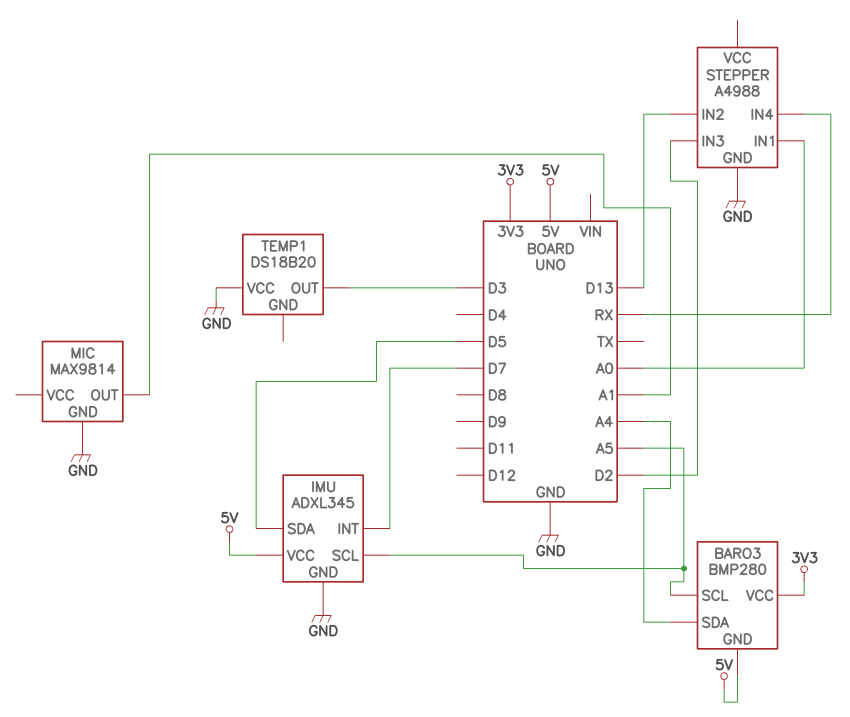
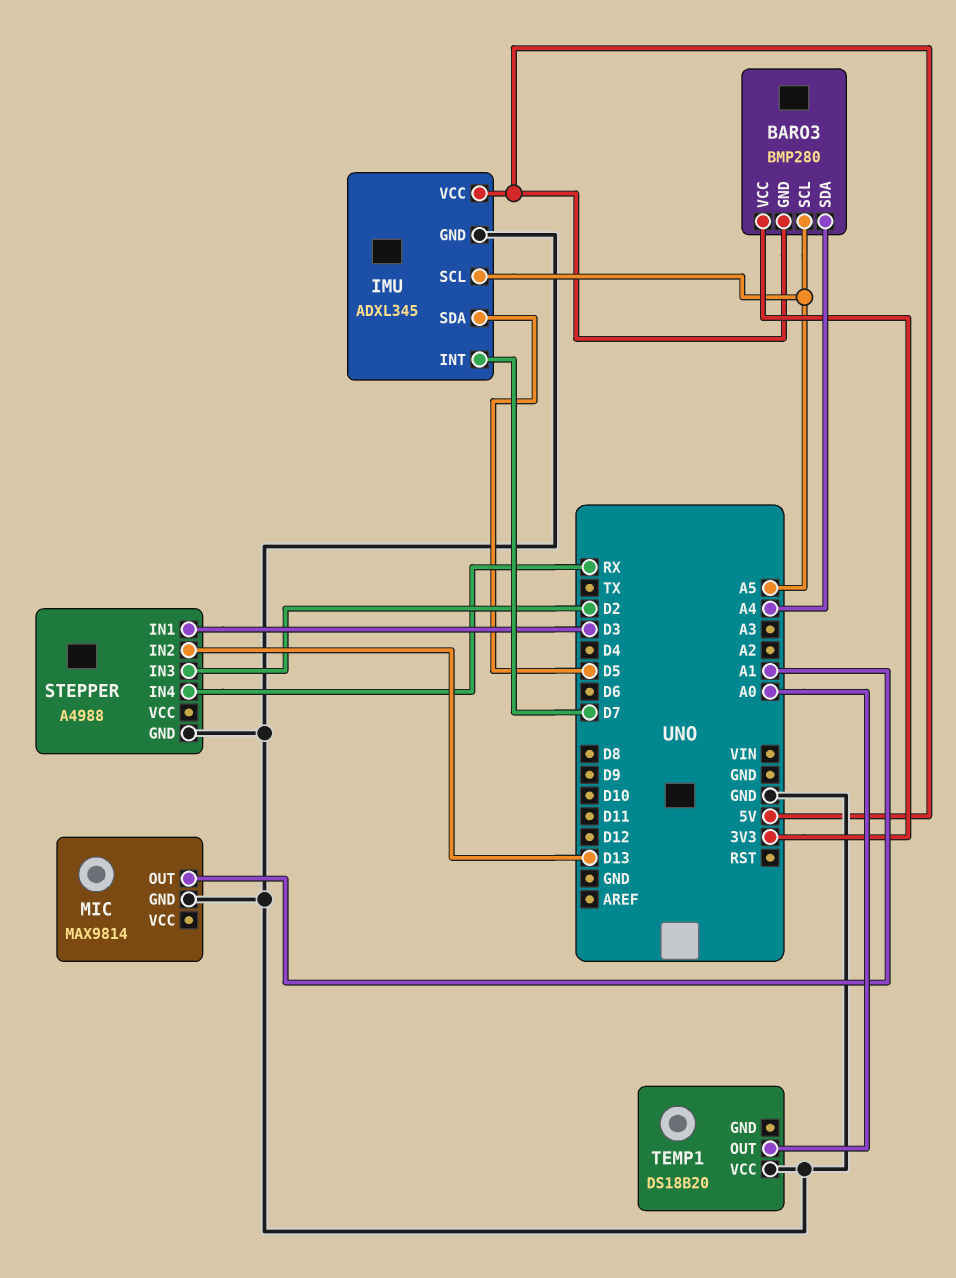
STEPPER pin IN1: A0 -> D3
TEMP1 pin OUT: D3 -> A0

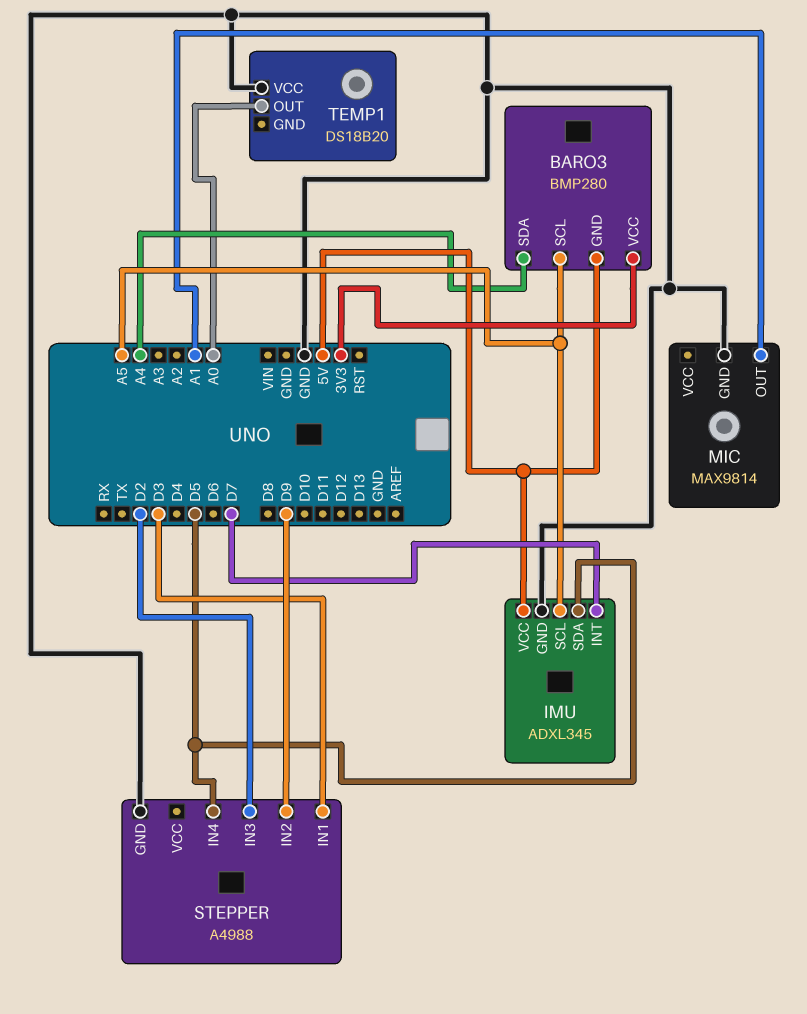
STEPPER pin IN2: D13 -> D9
STEPPER pin IN4: RX -> D5

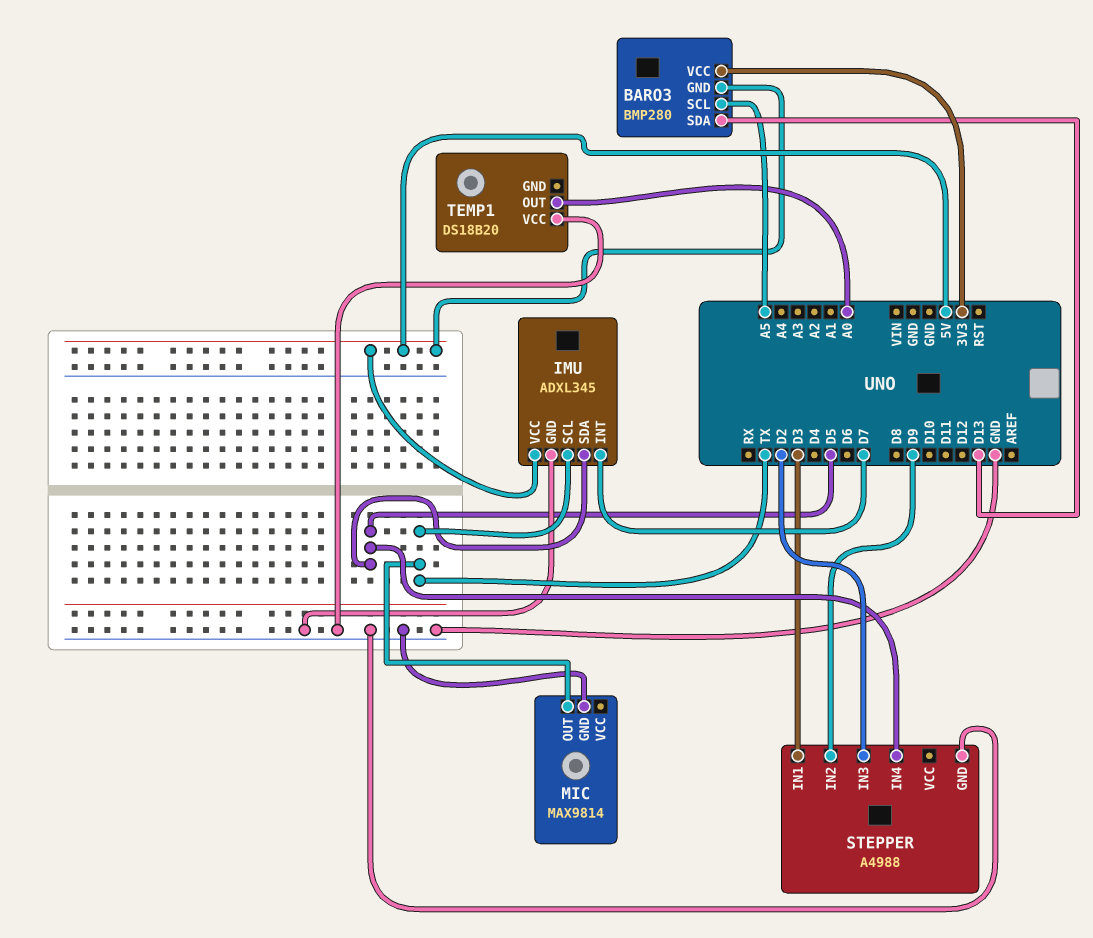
BARO3 pin SDA: A4 -> D13
IMU pin SCL: A5 -> TX
MIC pin OUT: A1 -> TX

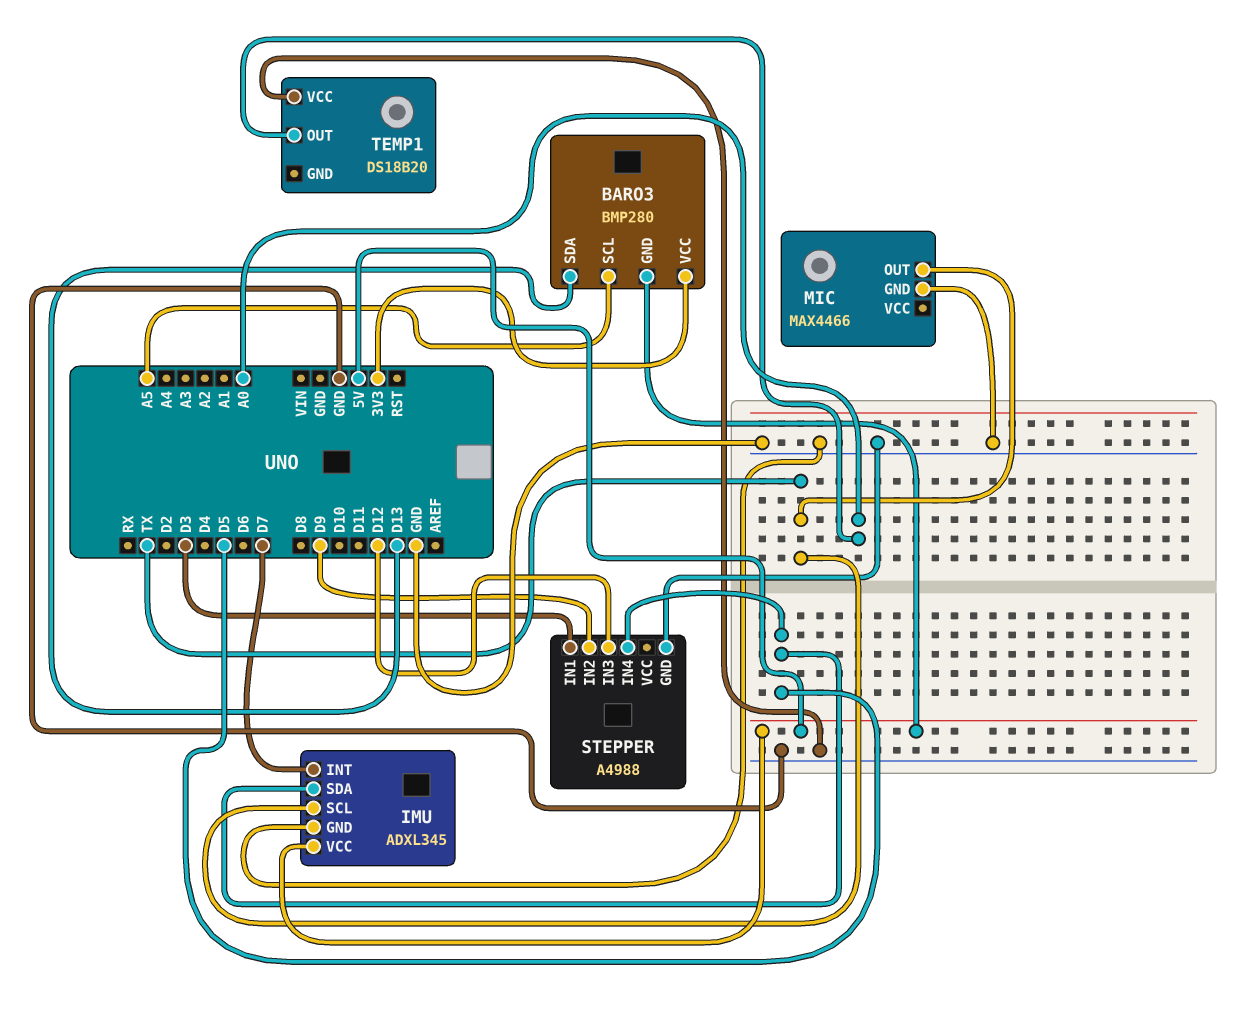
MIC: MAX9814 -> MAX4466
STEPPER pin IN3: D2 -> D12

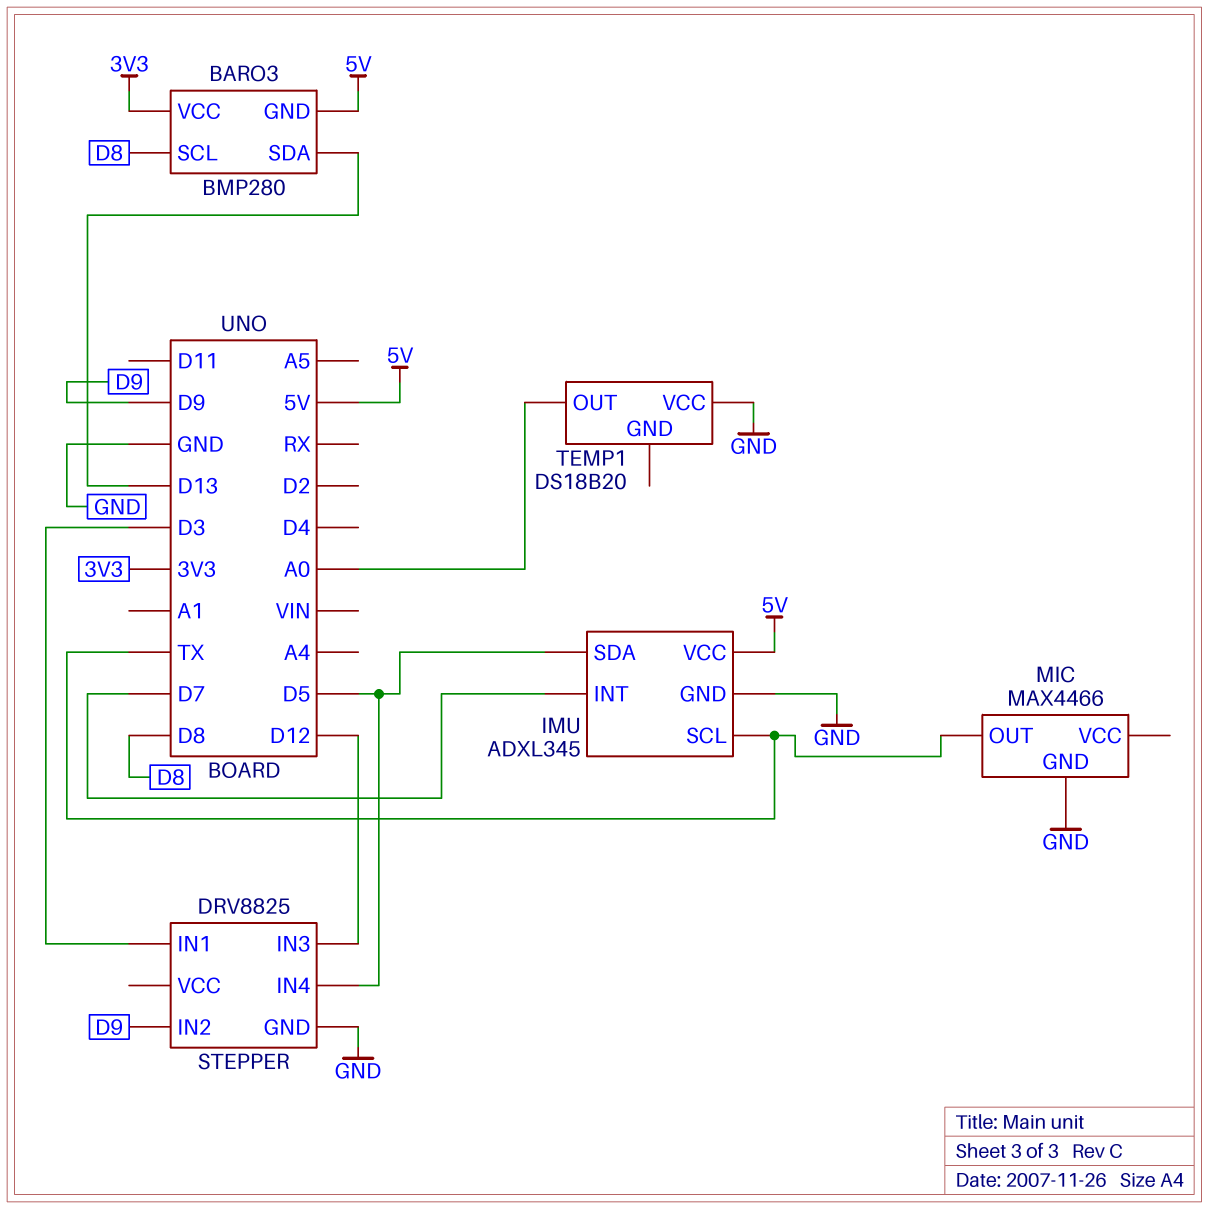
BARO3 pin SCL: A5 -> D8
STEPPER: A4988 -> DRV8825

